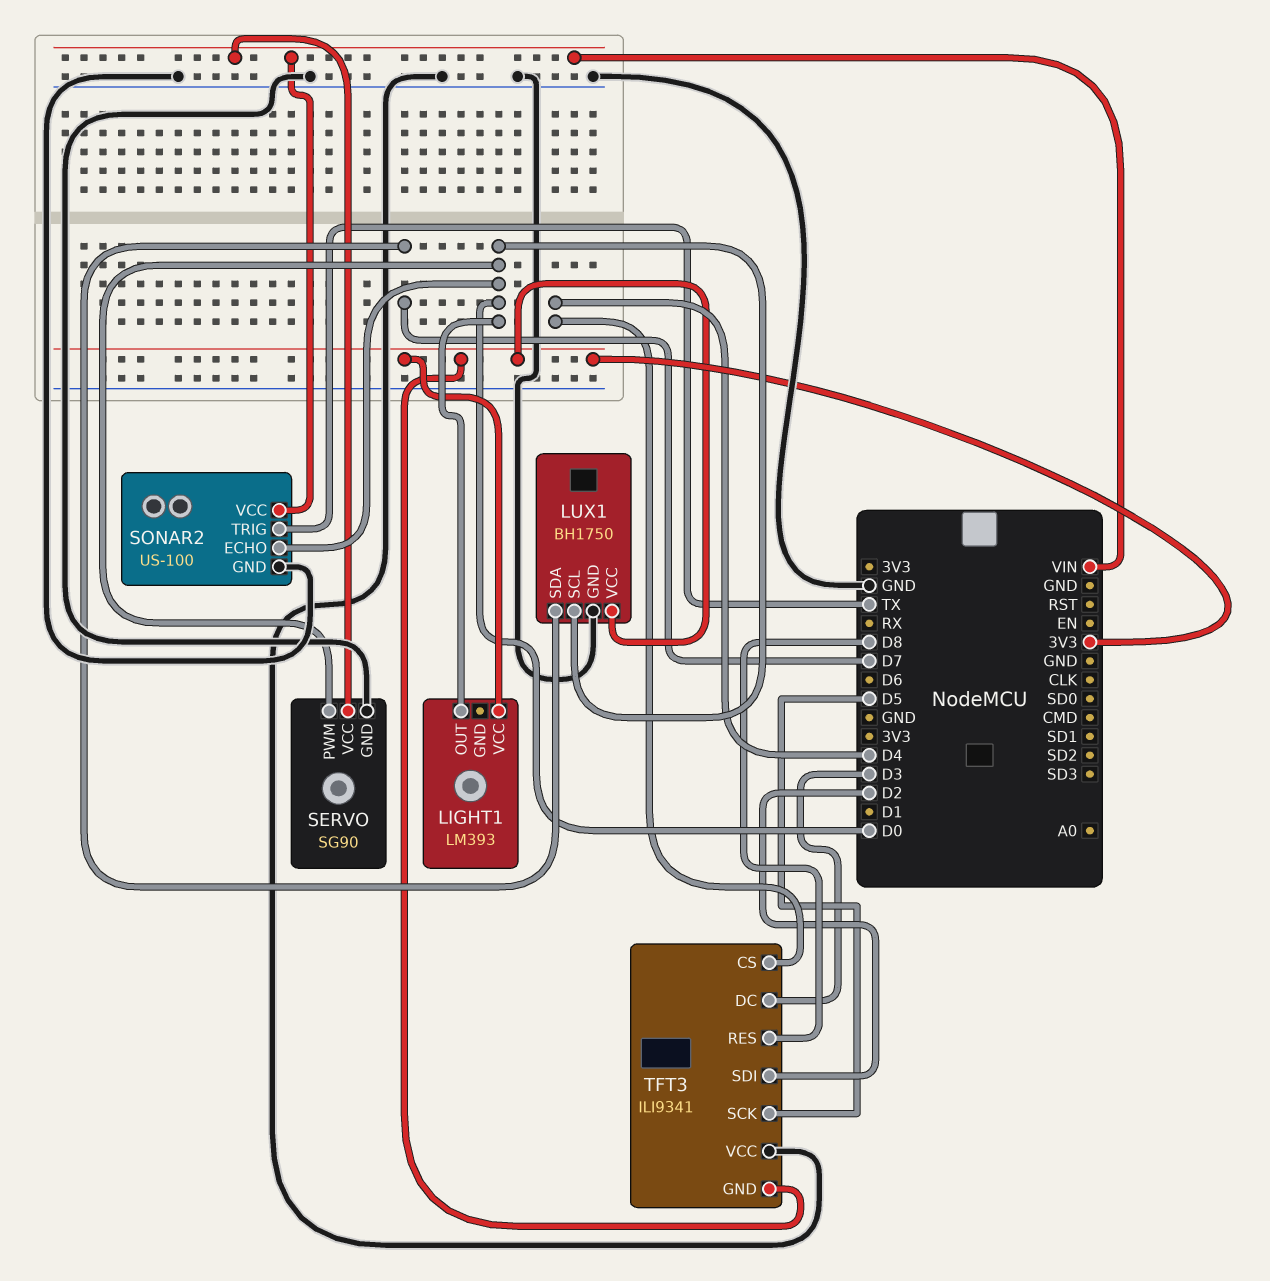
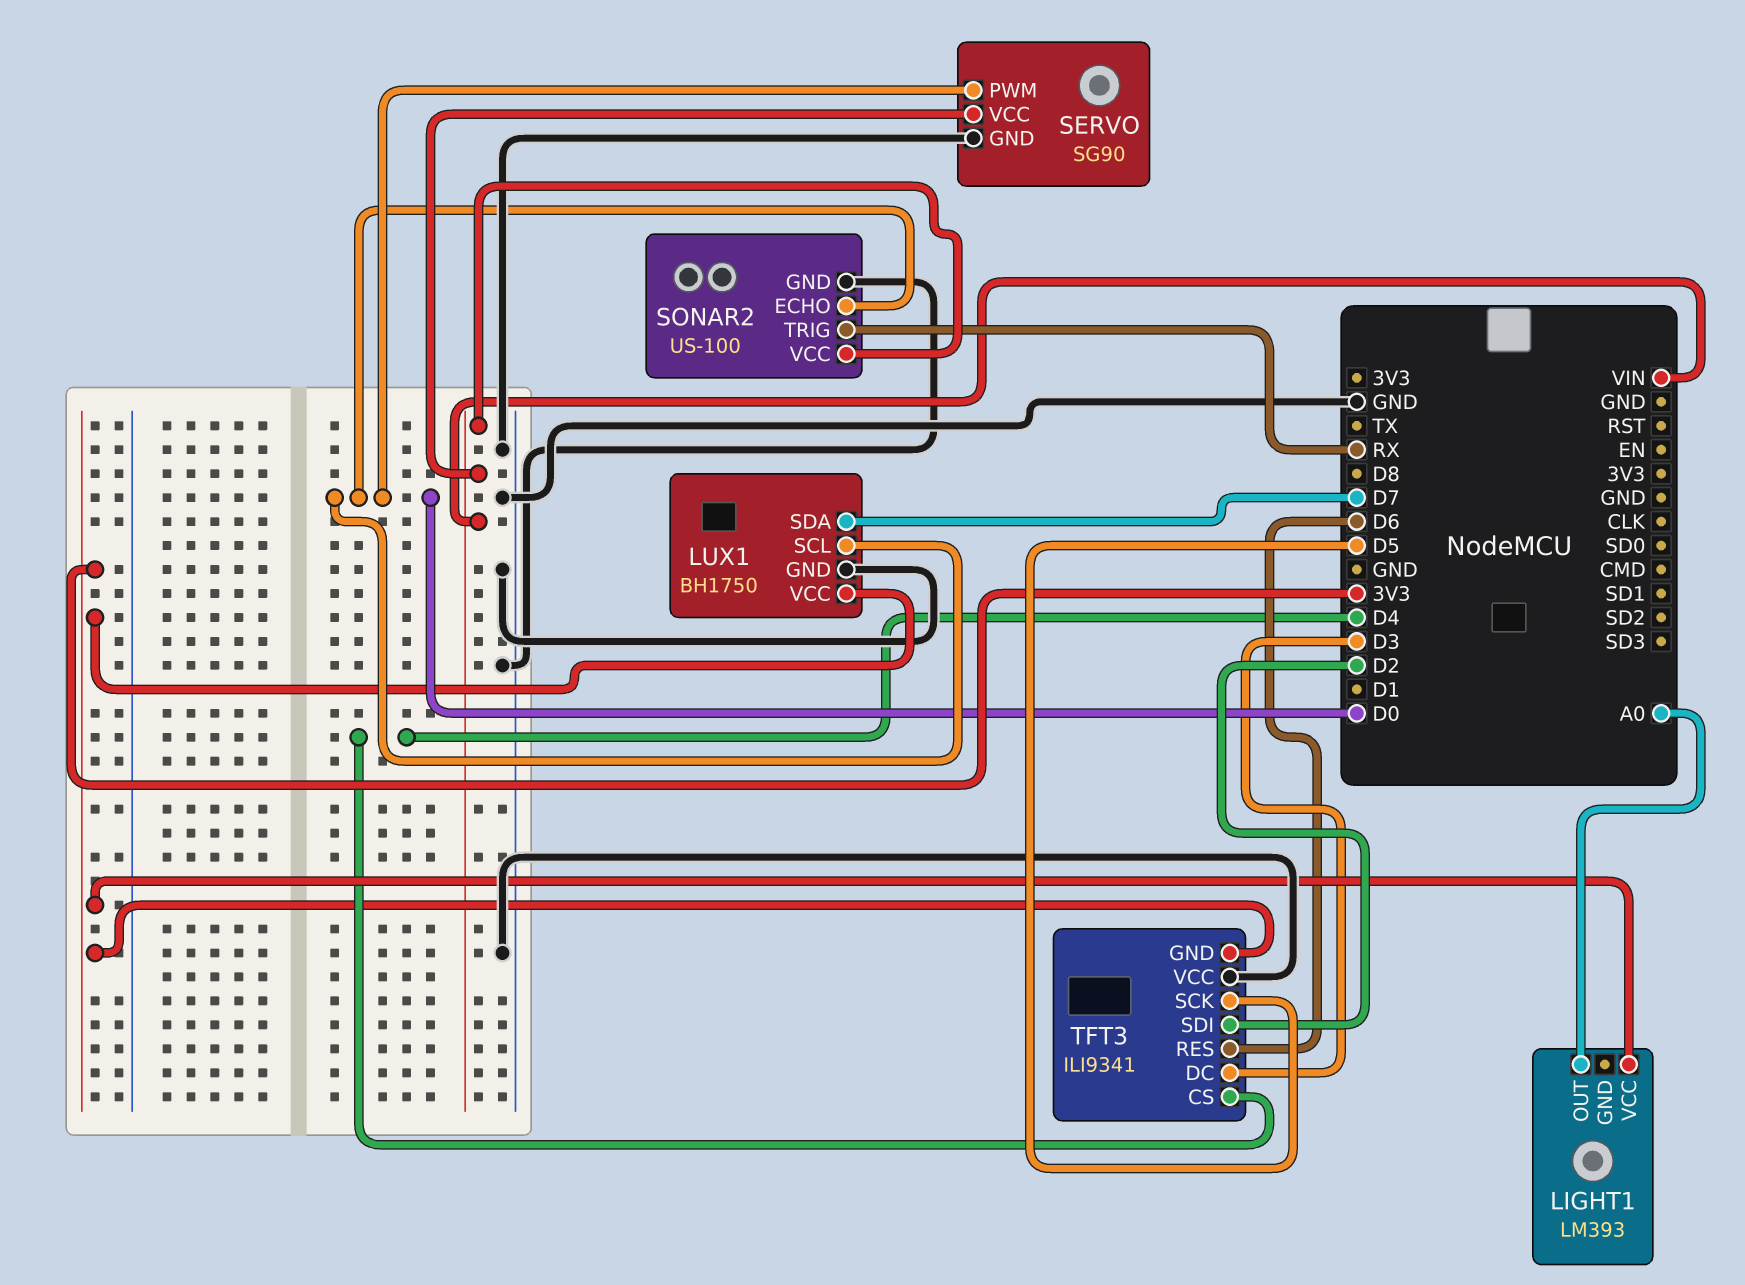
LIGHT1 pin OUT: D0 -> A0
SONAR2 pin TRIG: TX -> RX
TFT3 pin RES: D8 -> D6

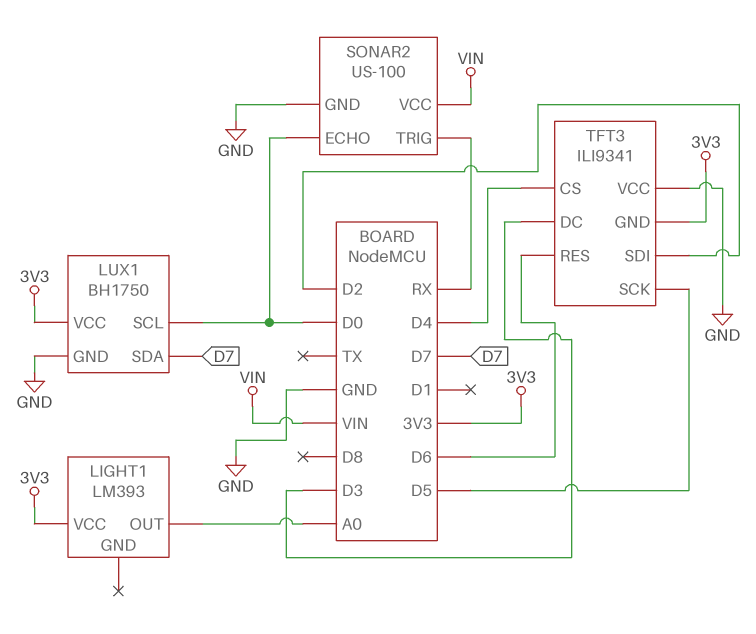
SERVO: SG90 -> none
SERVO pin GND: GND -> none
SERVO pin PWM: D0 -> none
SERVO pin VCC: VIN -> none

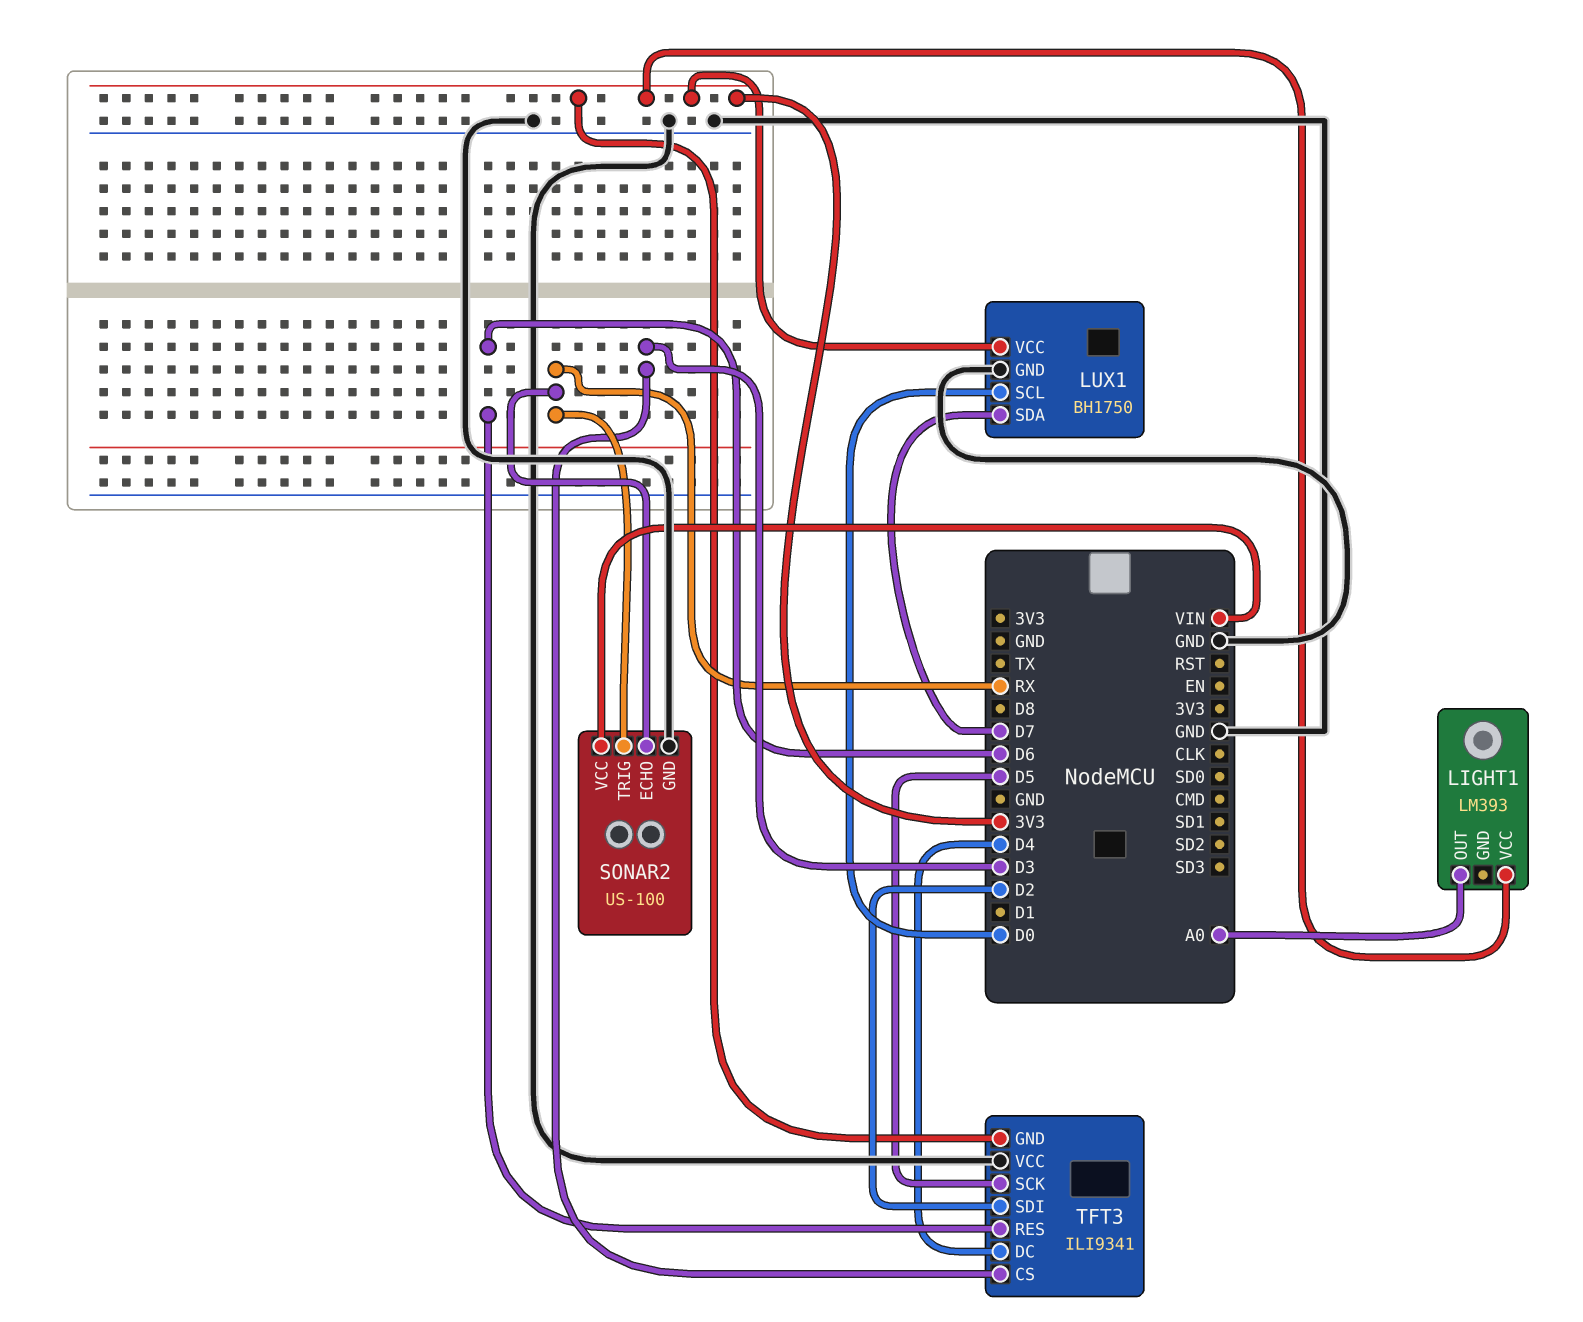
SONAR2 pin ECHO: D0 -> RX
TFT3 pin CS: D4 -> D3
TFT3 pin DC: D3 -> D4

